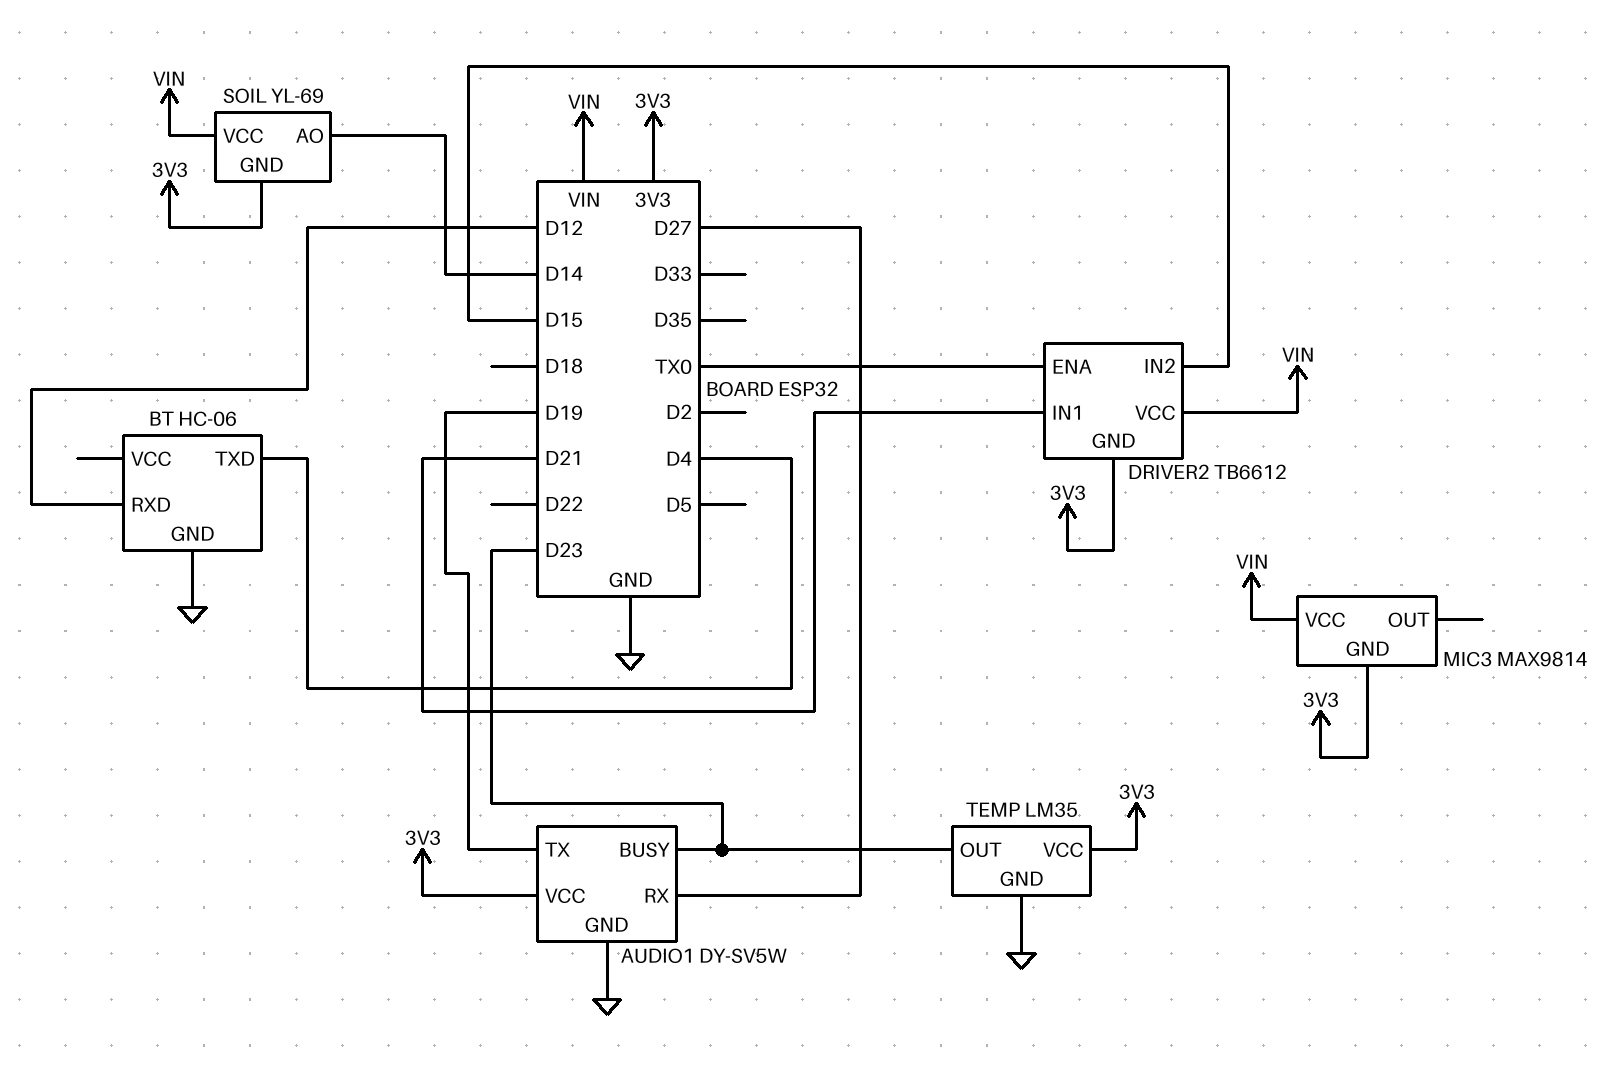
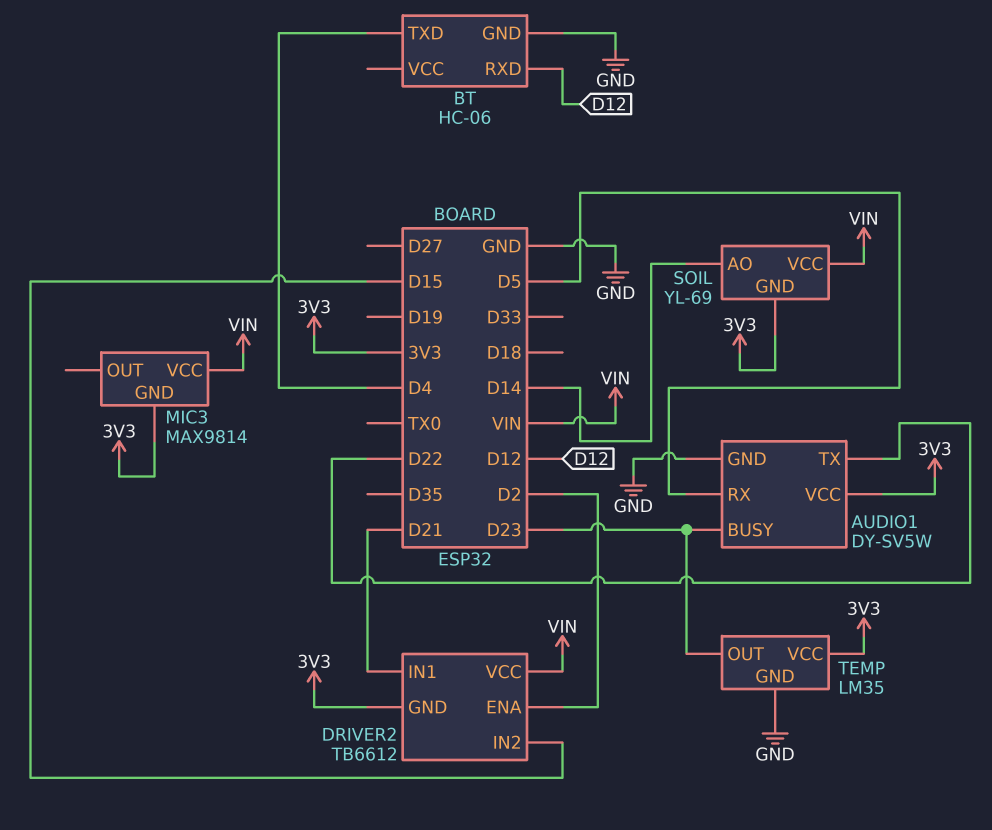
AUDIO1 pin RX: D27 -> D5
AUDIO1 pin TX: D19 -> D22
DRIVER2 pin ENA: TX0 -> D2

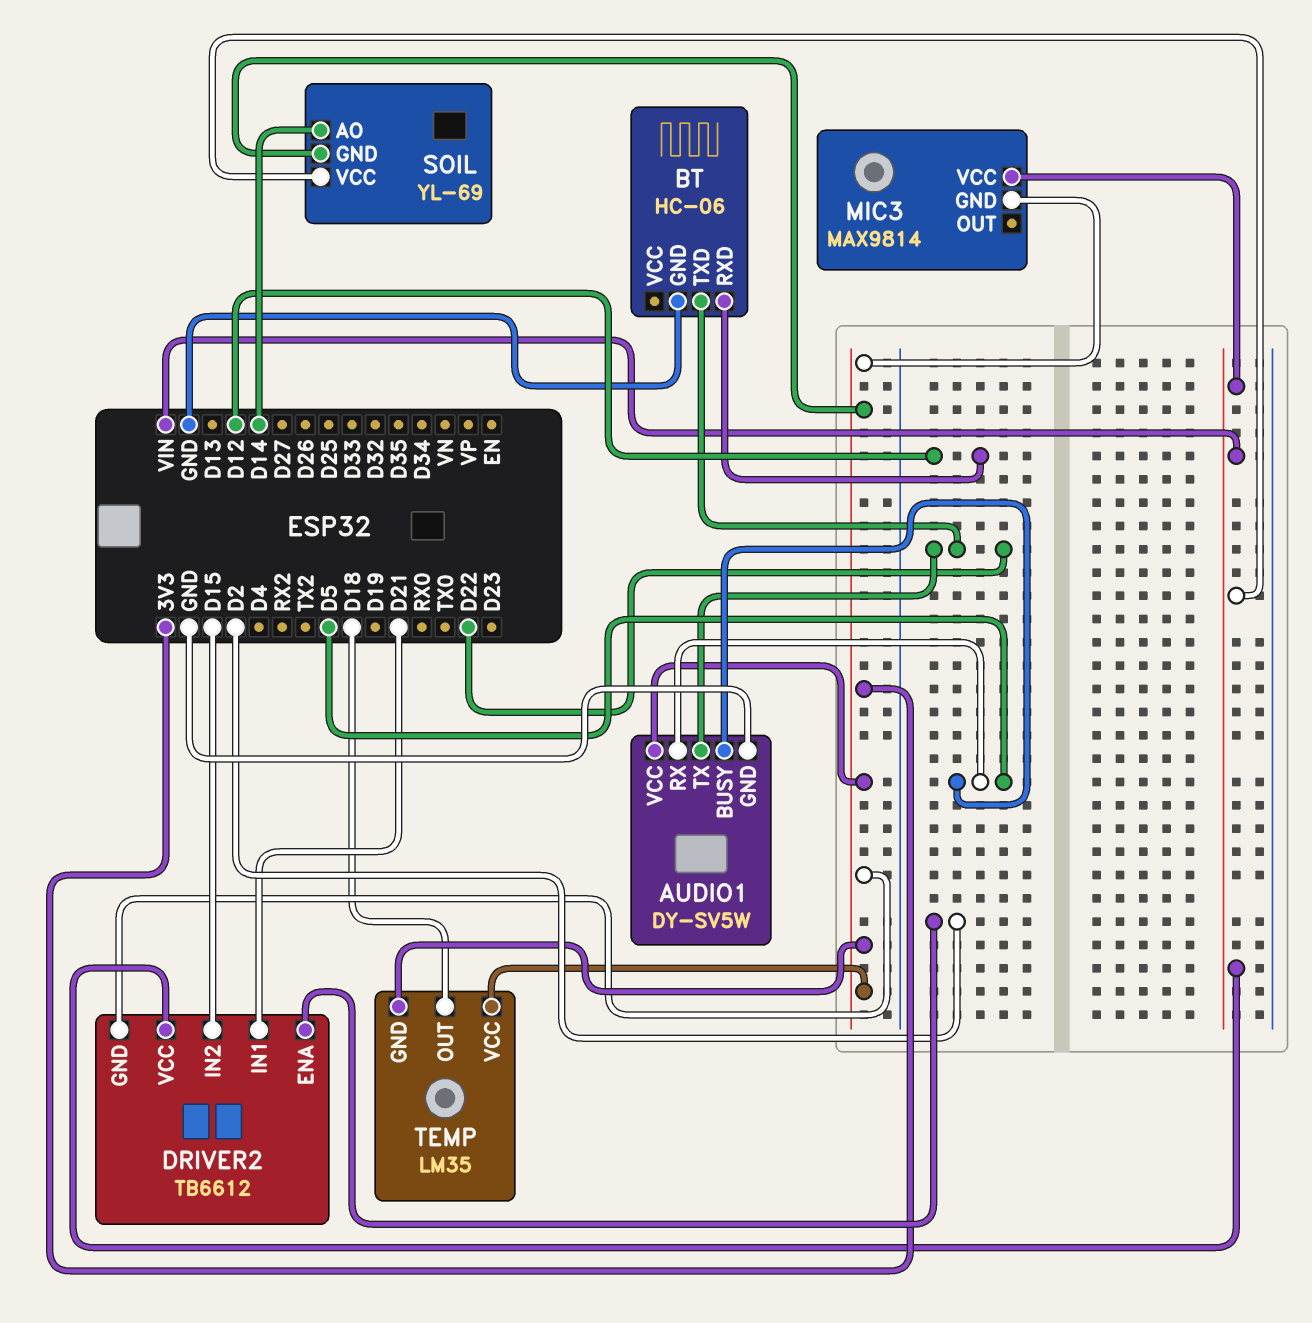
AUDIO1 pin BUSY: D23 -> D5
BT pin TXD: D4 -> D22
TEMP pin GND: GND -> 3V3
TEMP pin OUT: D23 -> D18

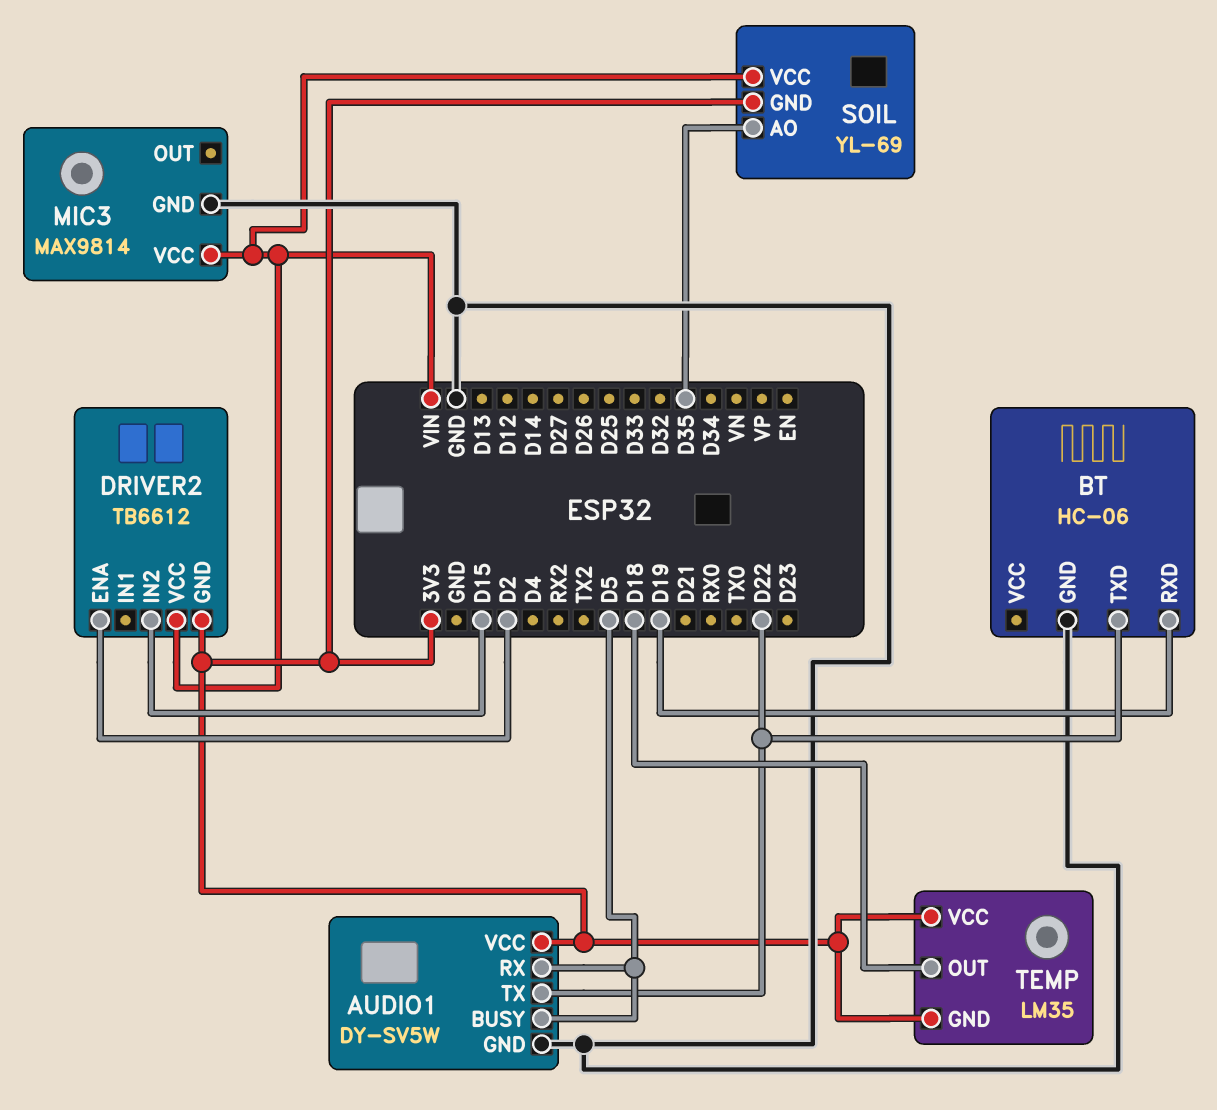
BT pin RXD: D12 -> D19
DRIVER2 pin IN1: D21 -> none
MIC3 pin GND: 3V3 -> GND
SOIL pin AO: D14 -> D35

